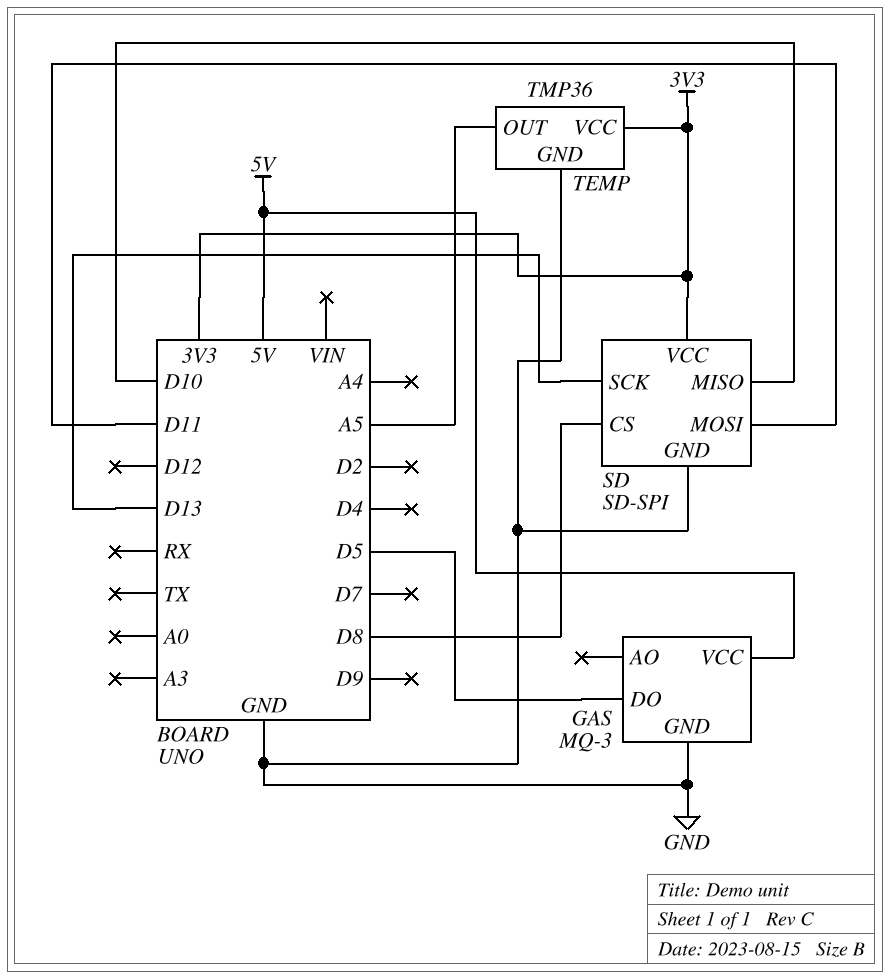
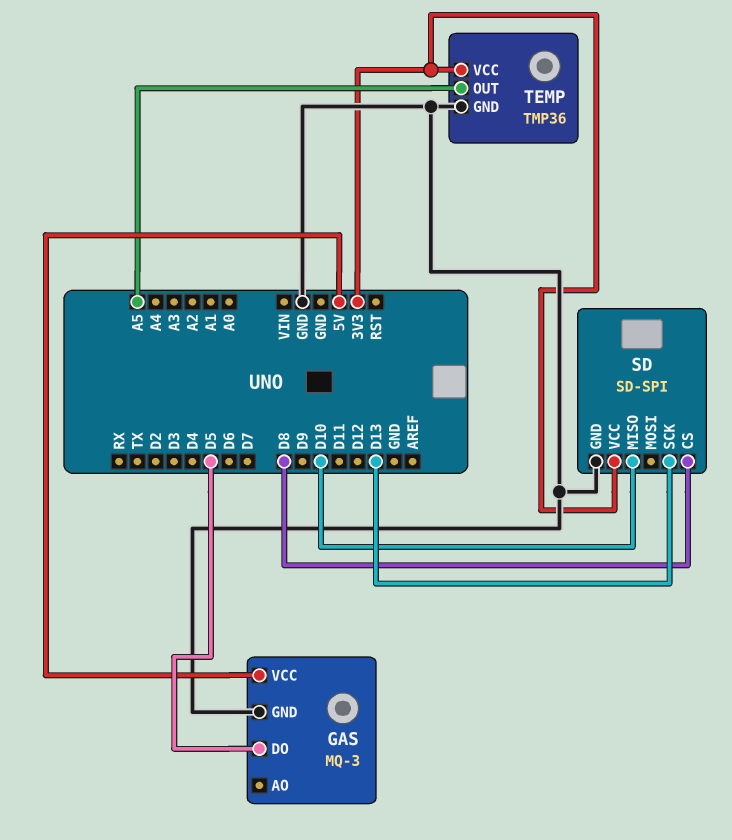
SD pin MOSI: D11 -> none

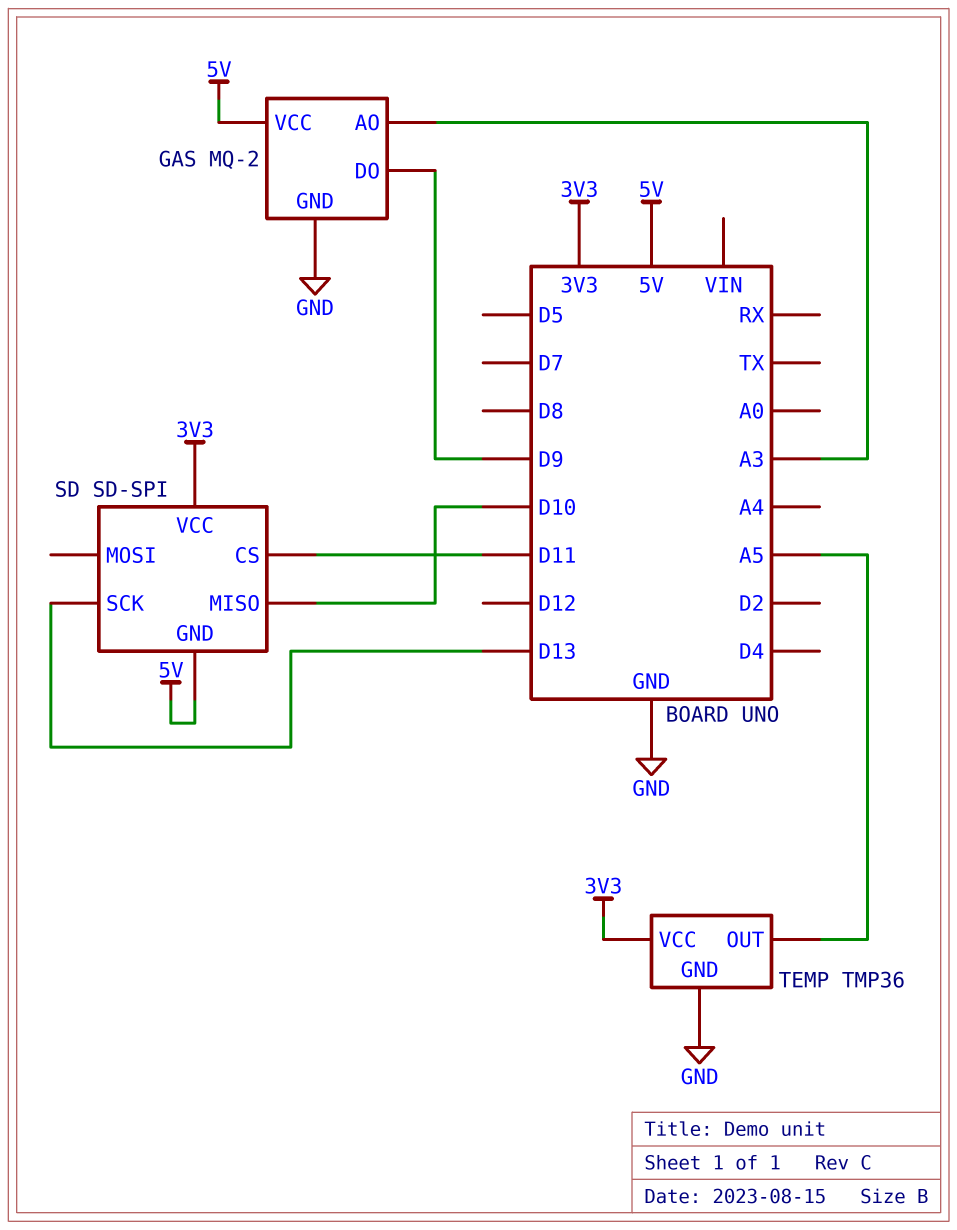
GAS: MQ-3 -> MQ-2
GAS pin AO: none -> A3
GAS pin DO: D5 -> D9
SD pin CS: D8 -> D11
SD pin GND: GND -> 5V

